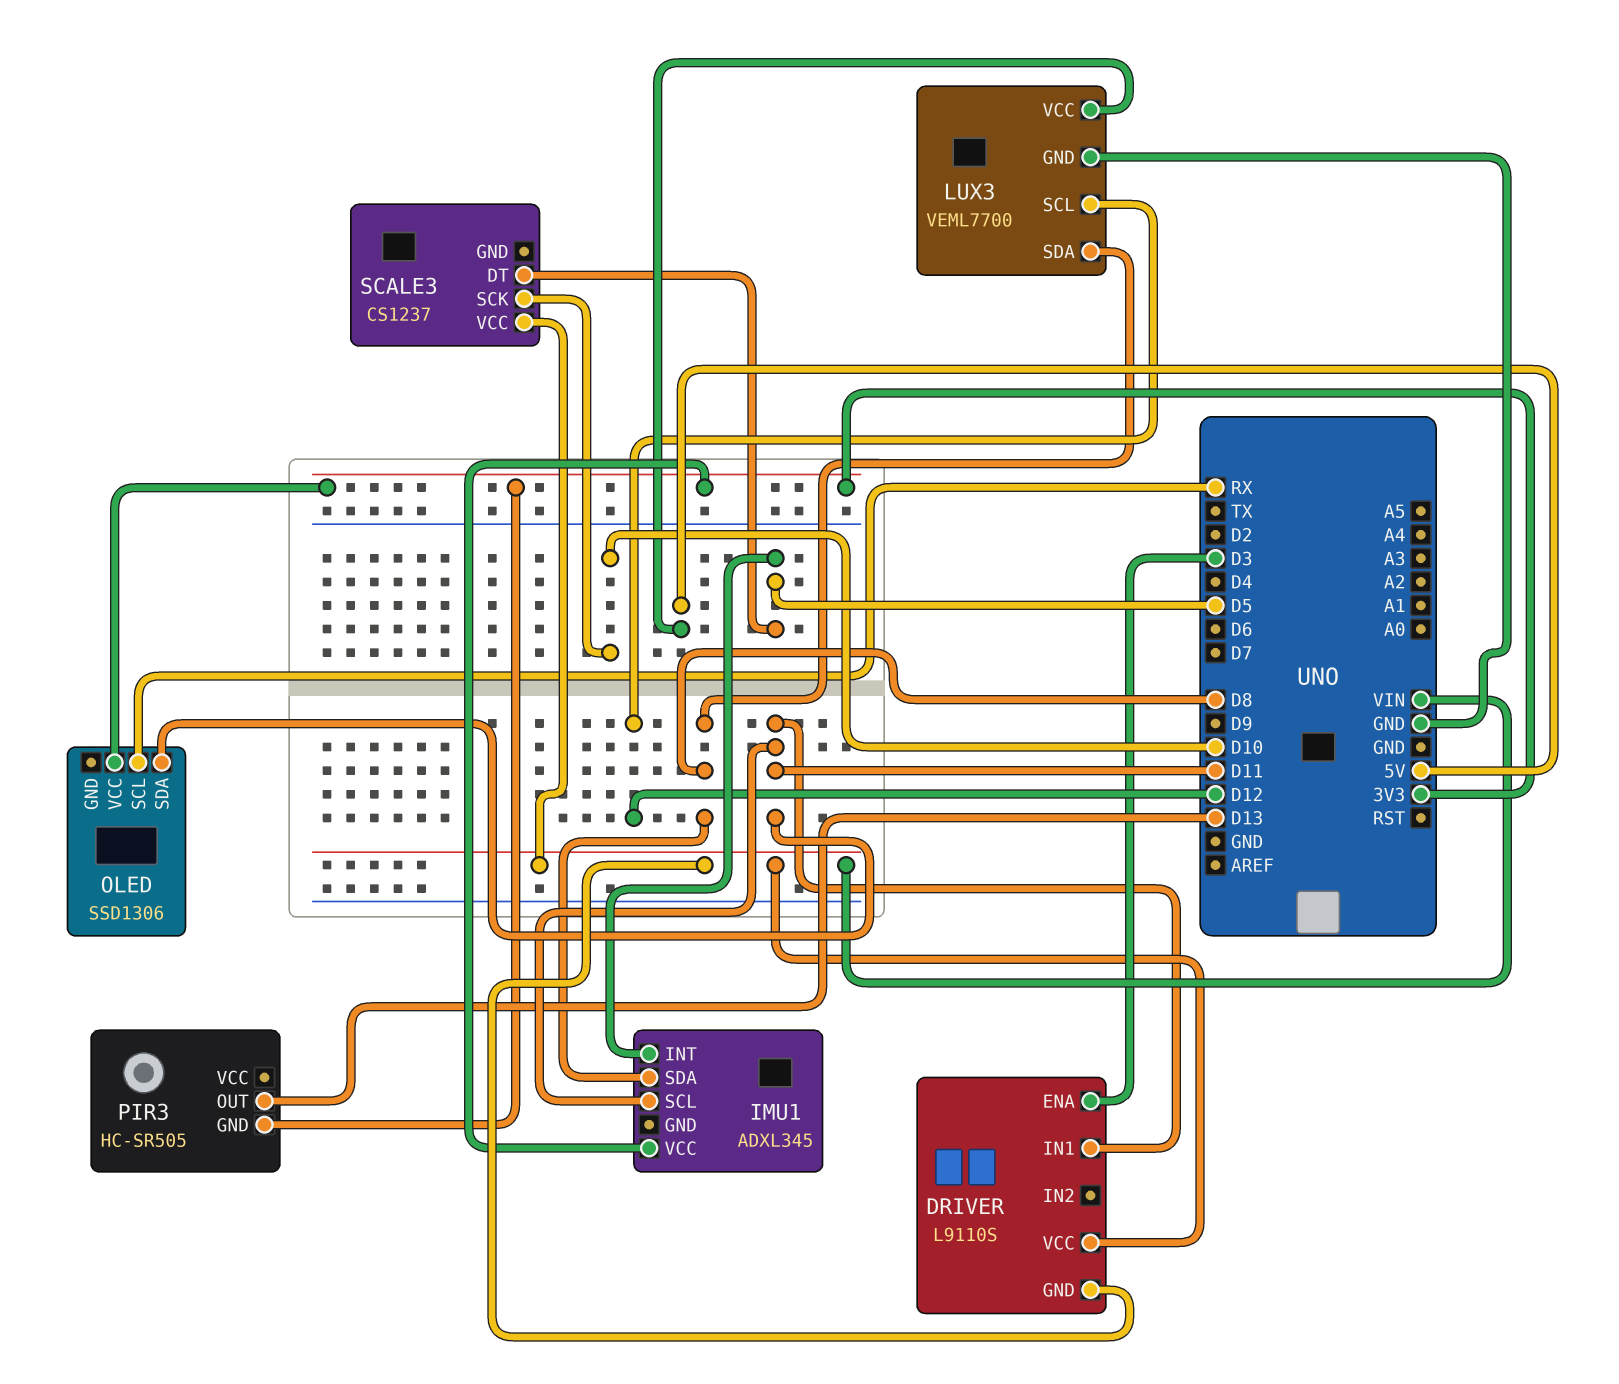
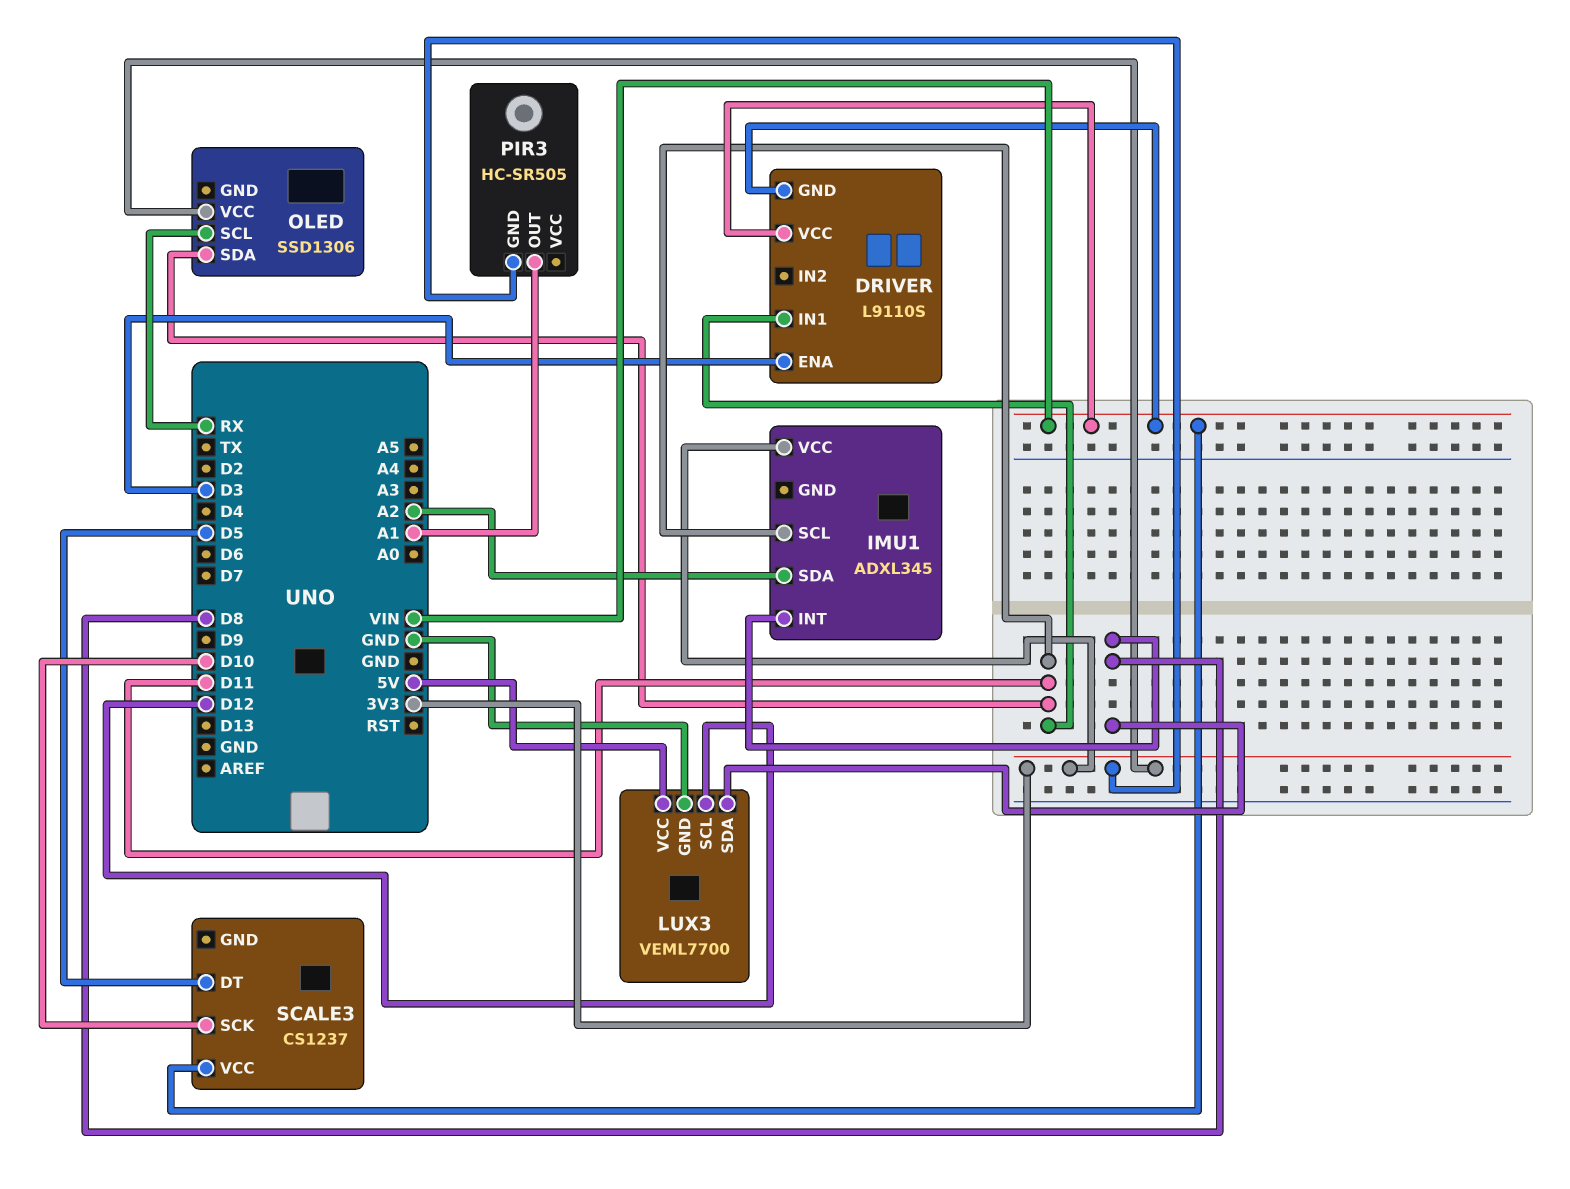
IMU1 pin INT: D5 -> D8
IMU1 pin SDA: D8 -> A2
PIR3 pin OUT: D13 -> A1

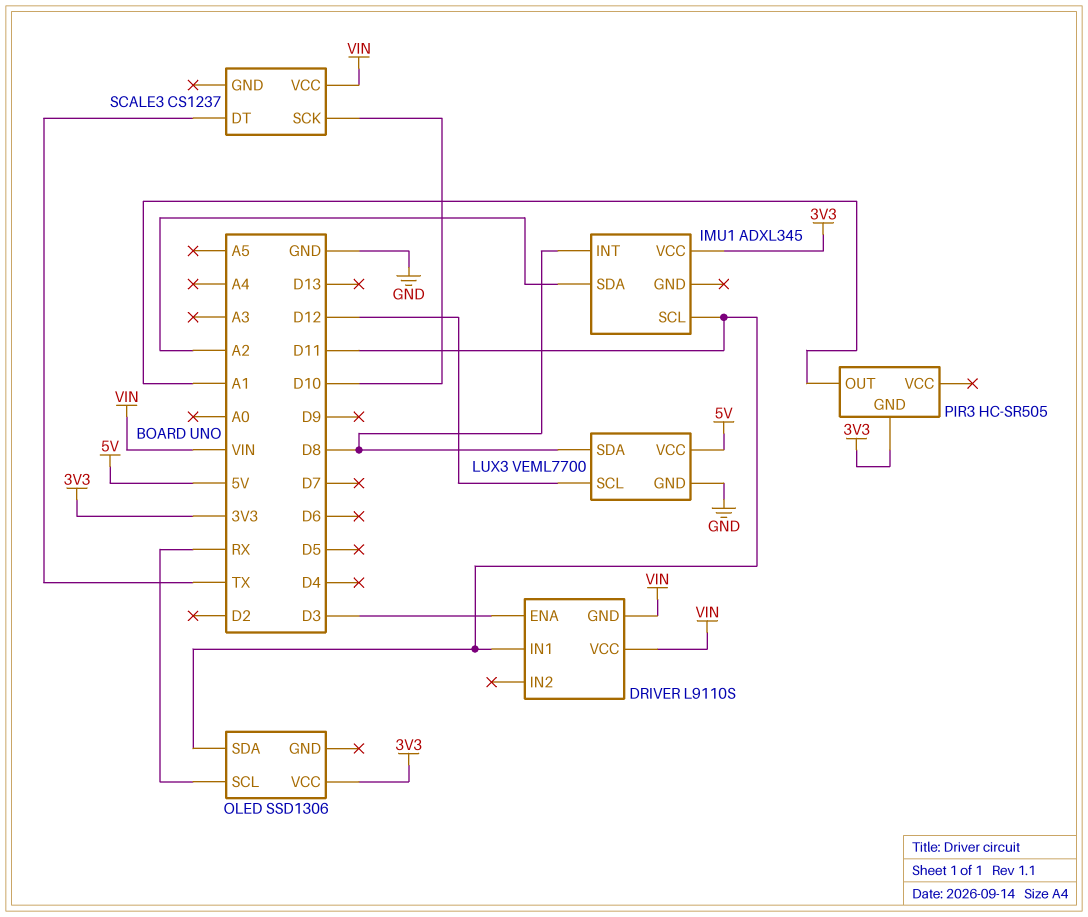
SCALE3 pin DT: D5 -> TX

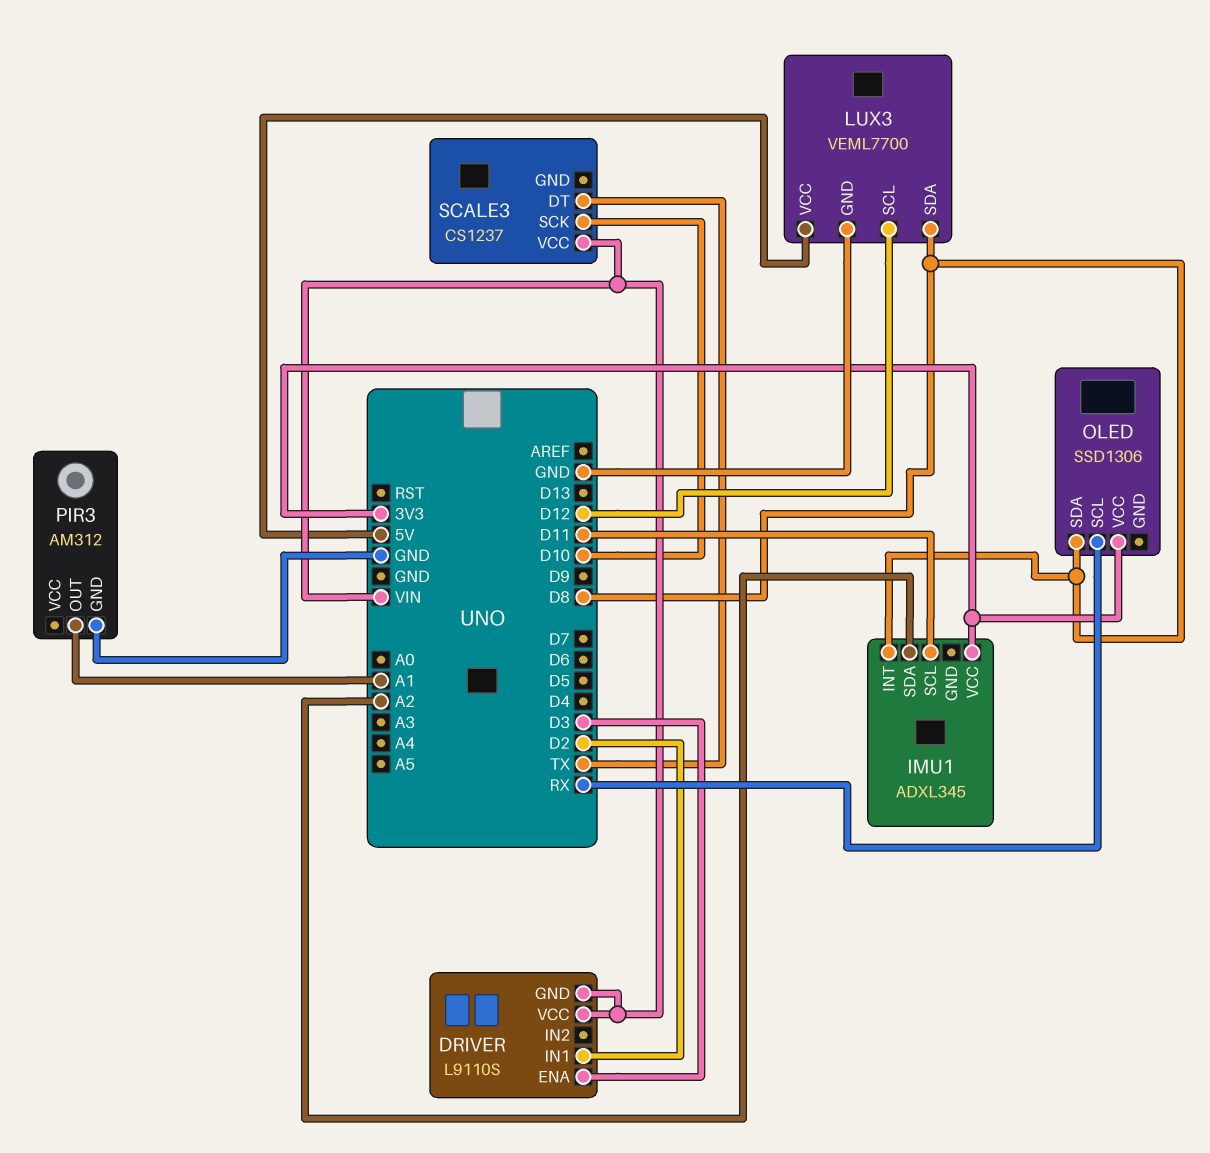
DRIVER pin IN1: D11 -> D2
OLED pin SDA: D11 -> D8
PIR3: HC-SR505 -> AM312
PIR3 pin GND: 3V3 -> GND

